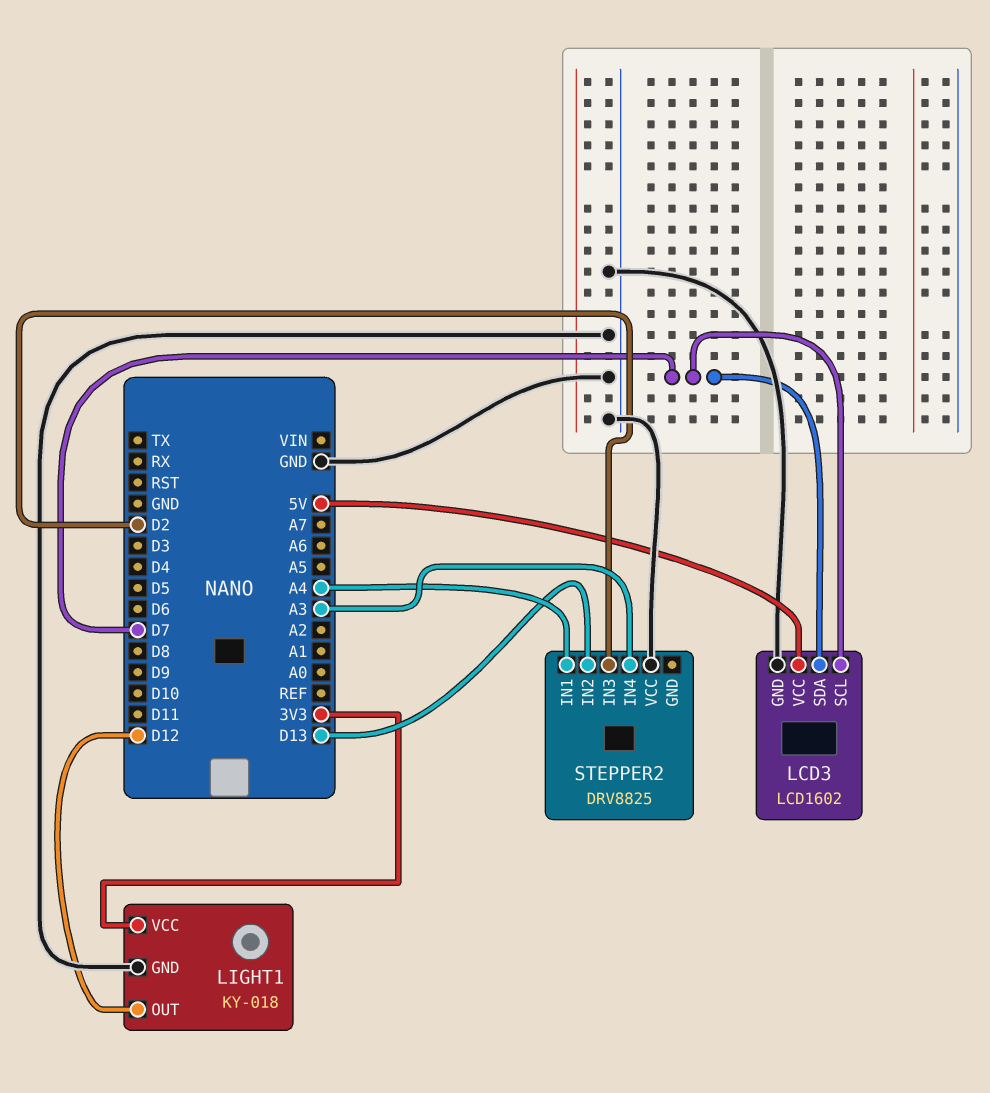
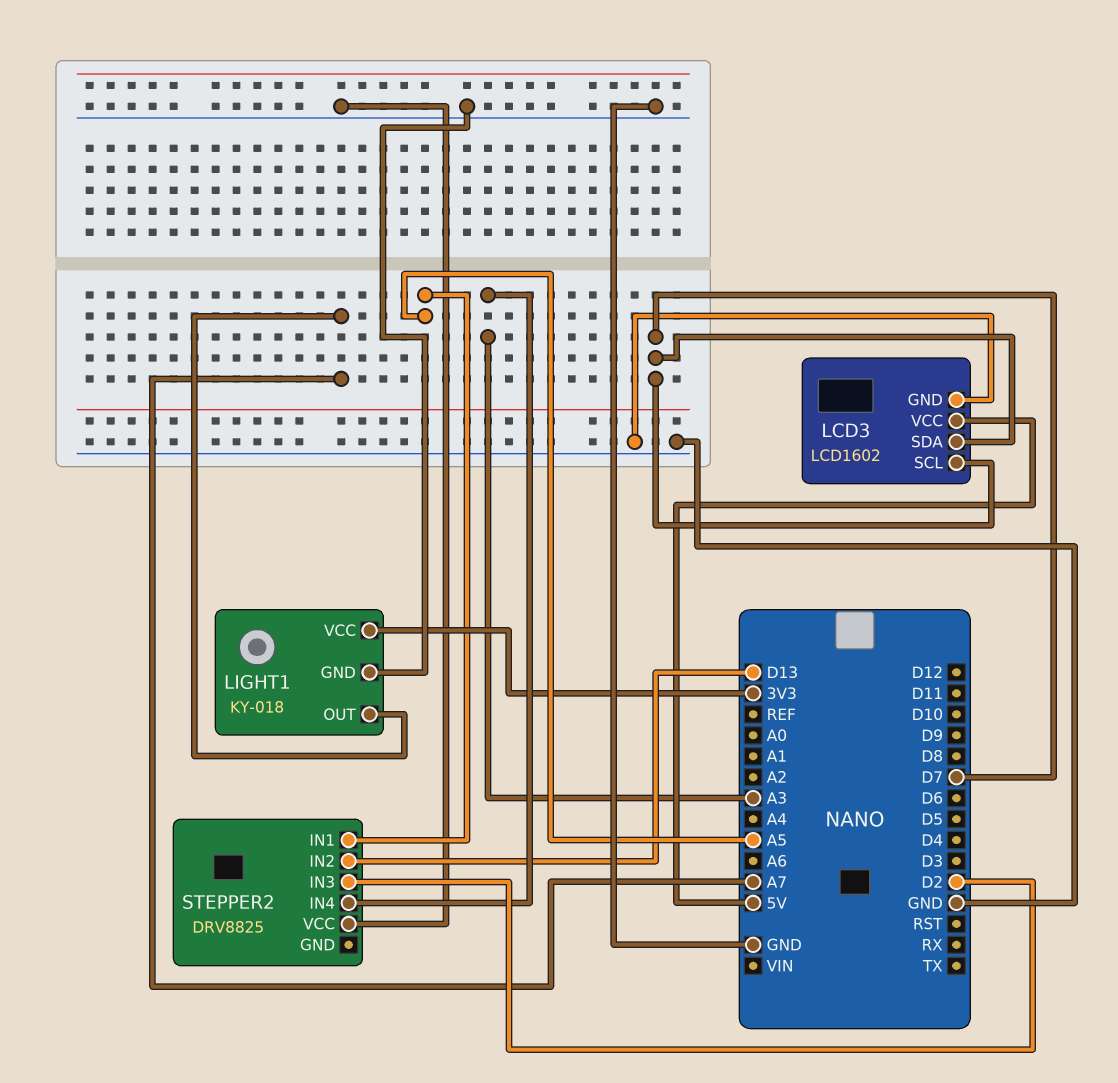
LIGHT1 pin OUT: D12 -> A7
STEPPER2 pin IN1: A4 -> A5

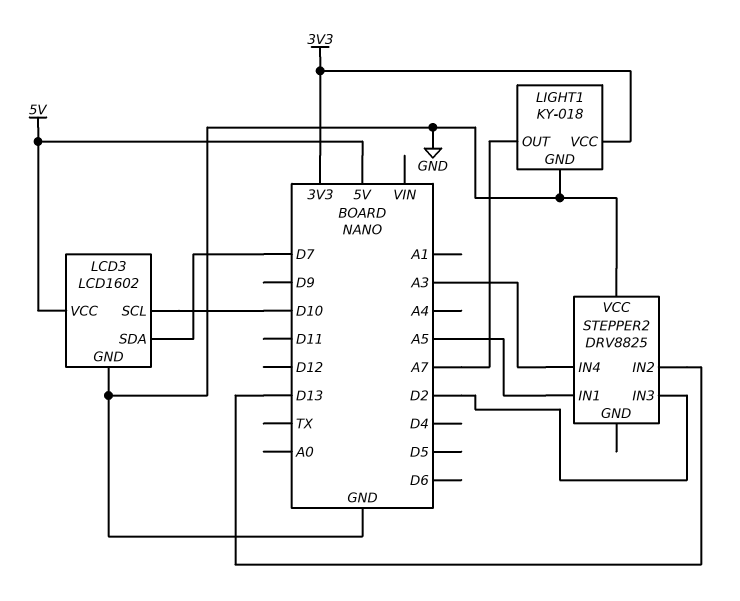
LCD3 pin SCL: D7 -> D10

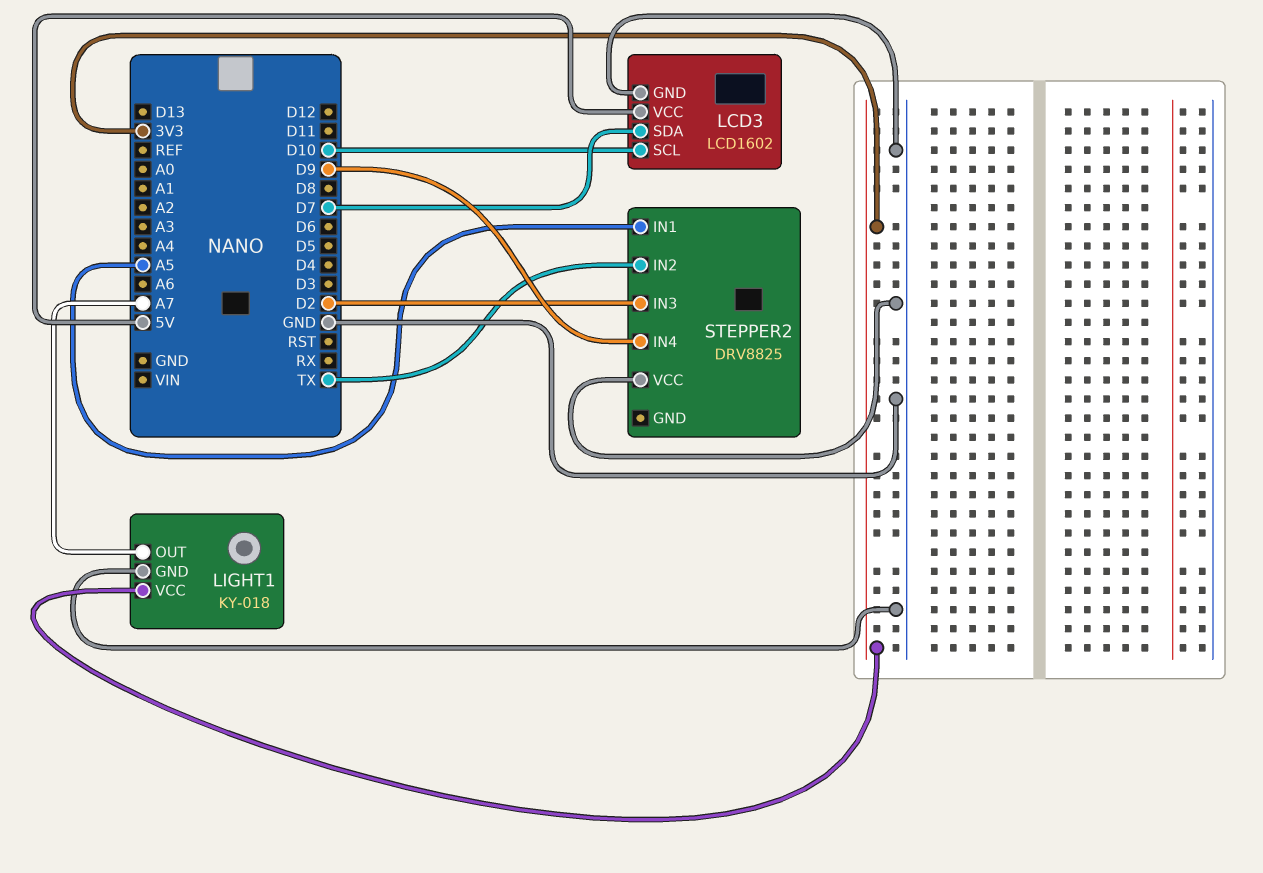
STEPPER2 pin IN2: D13 -> TX
STEPPER2 pin IN4: A3 -> D9

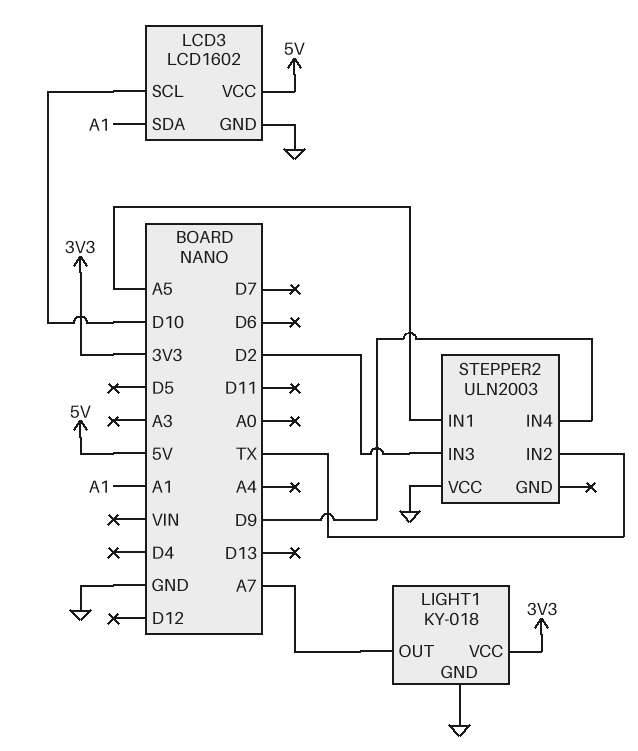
LCD3 pin SDA: D7 -> A1
STEPPER2: DRV8825 -> ULN2003

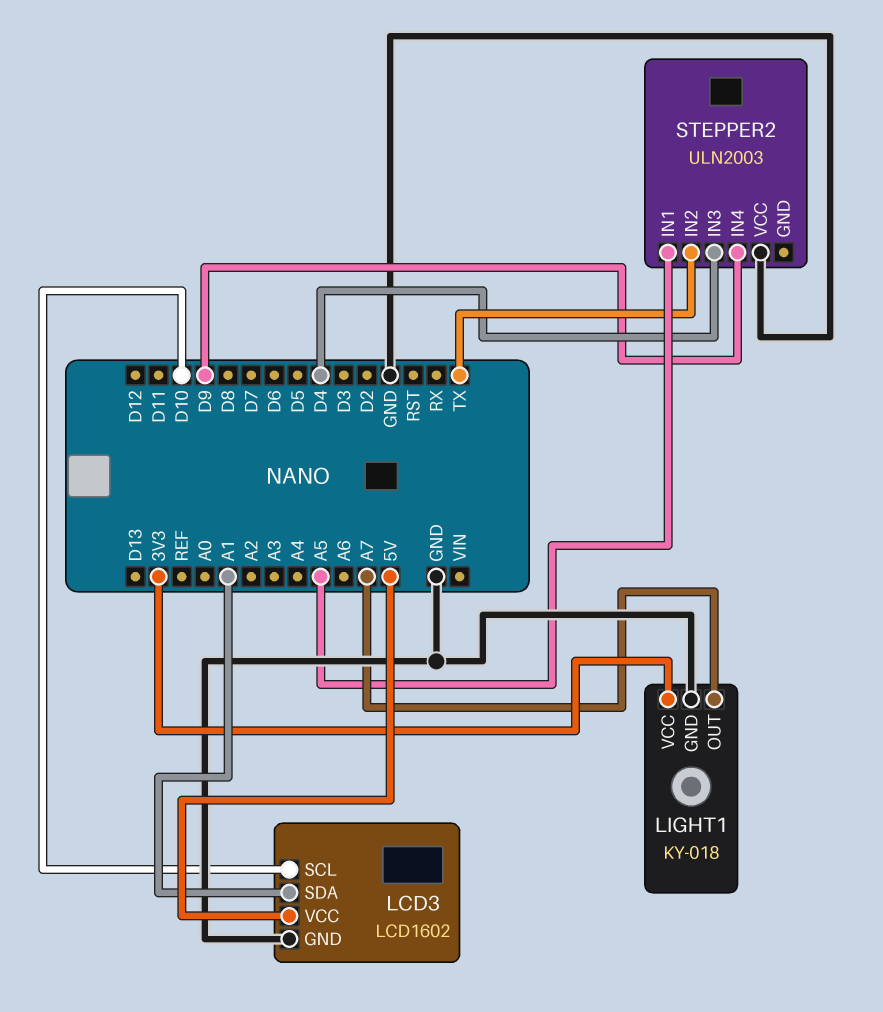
STEPPER2 pin IN3: D2 -> D4

